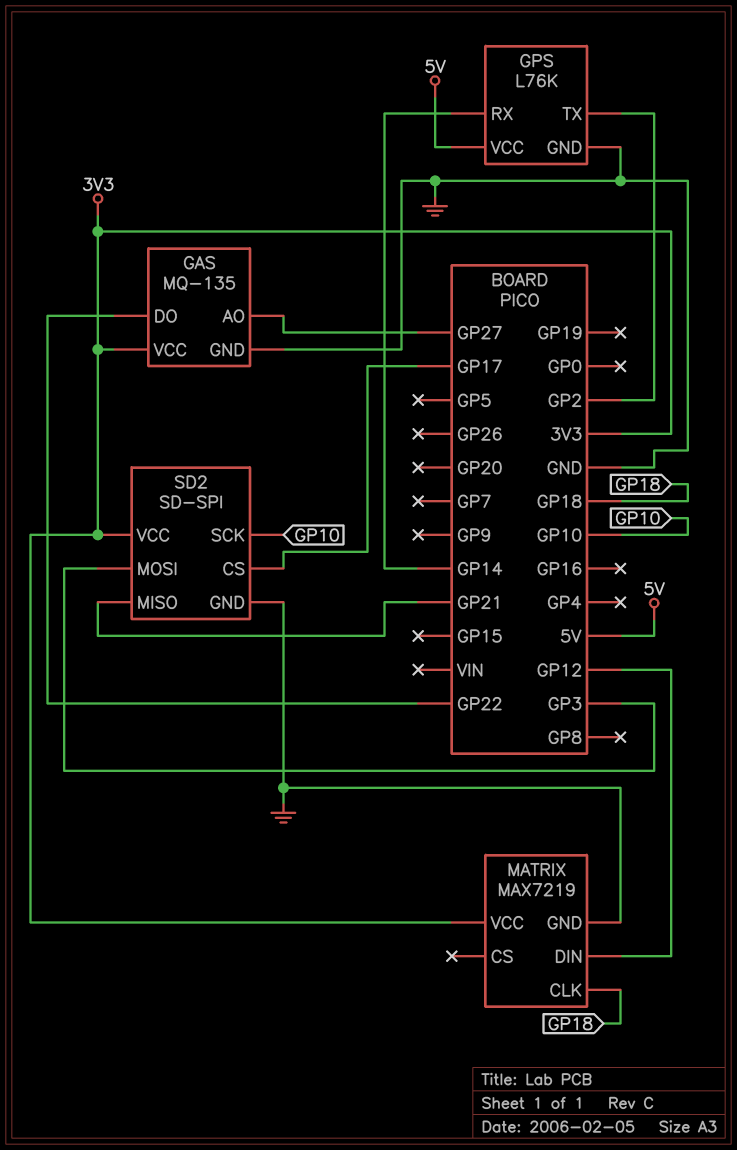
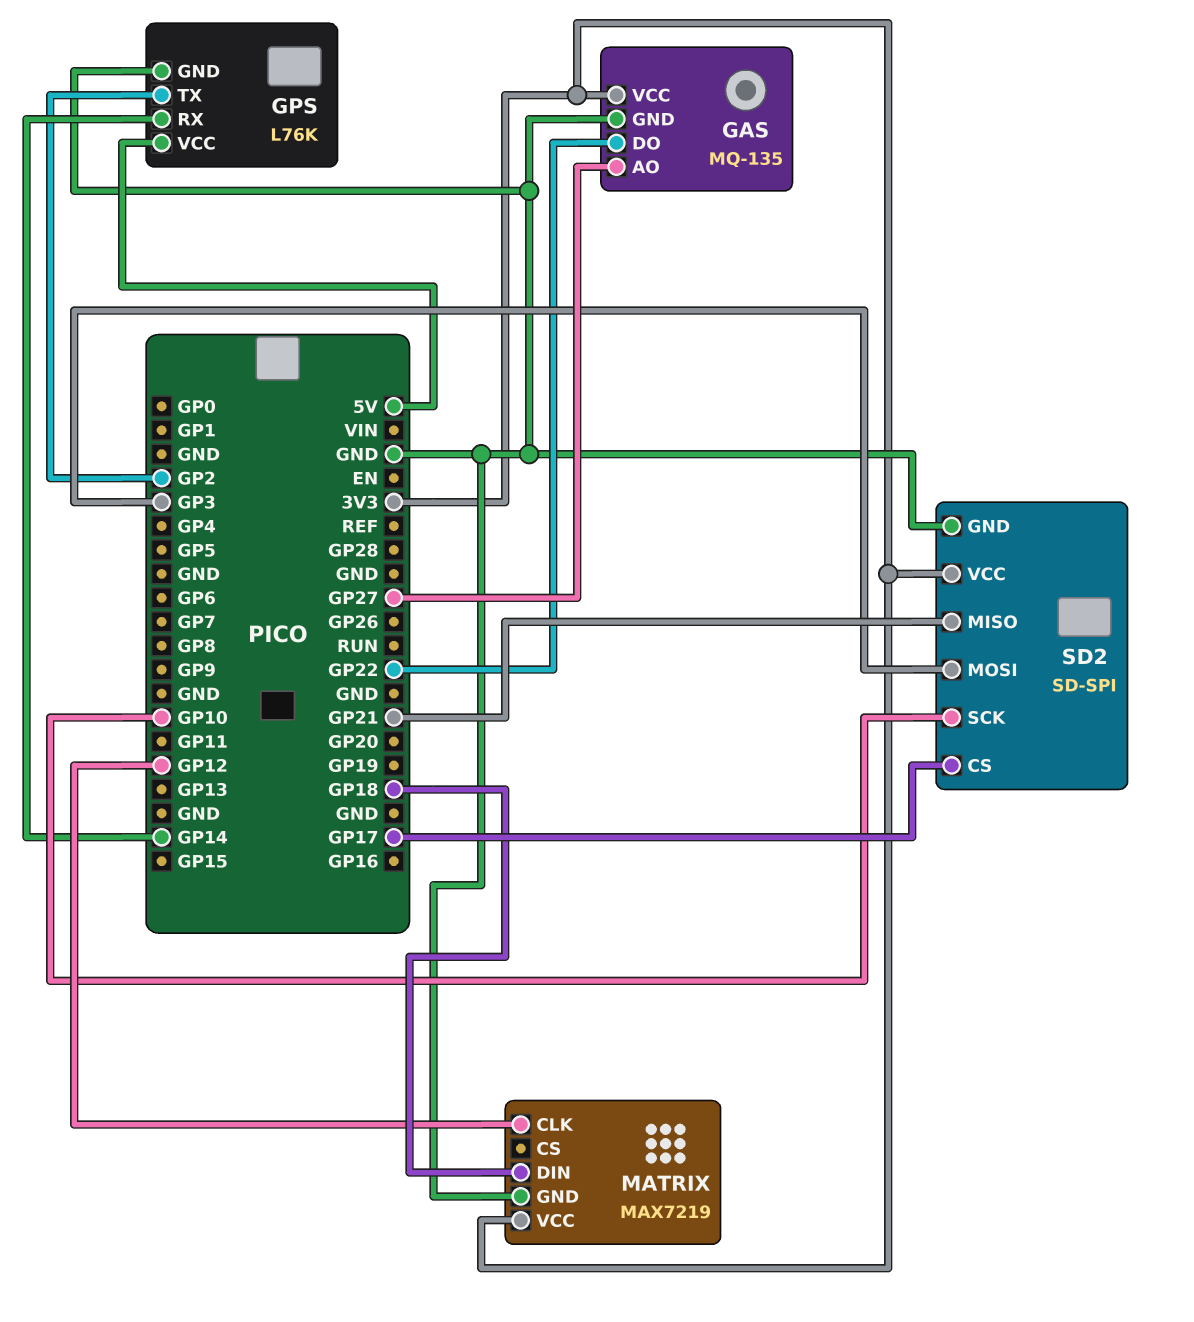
MATRIX pin CLK: GP18 -> GP12
MATRIX pin DIN: GP12 -> GP18

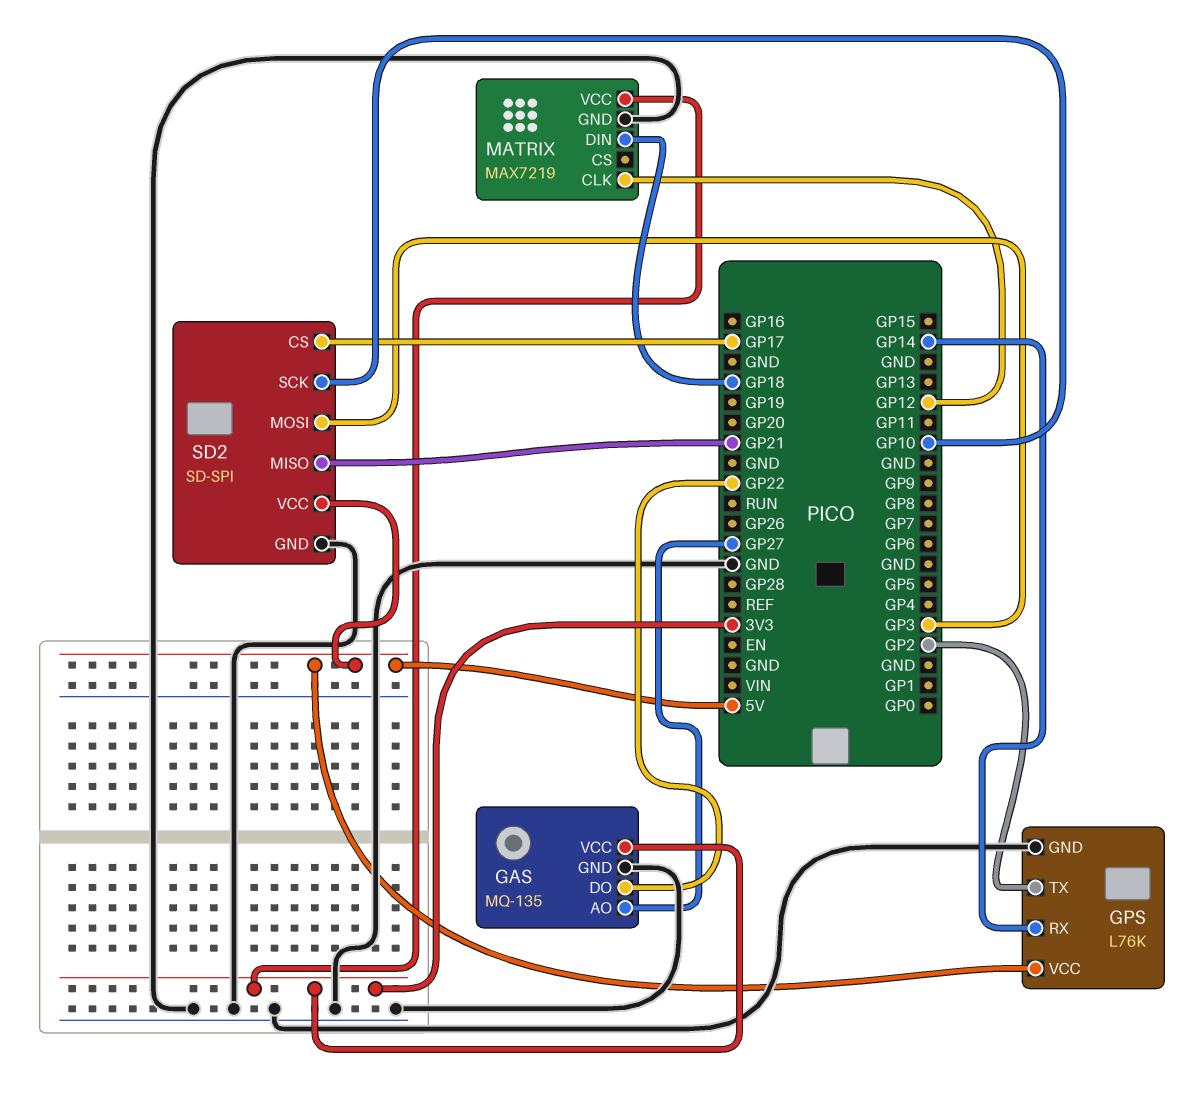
SD2 pin VCC: 3V3 -> 5V

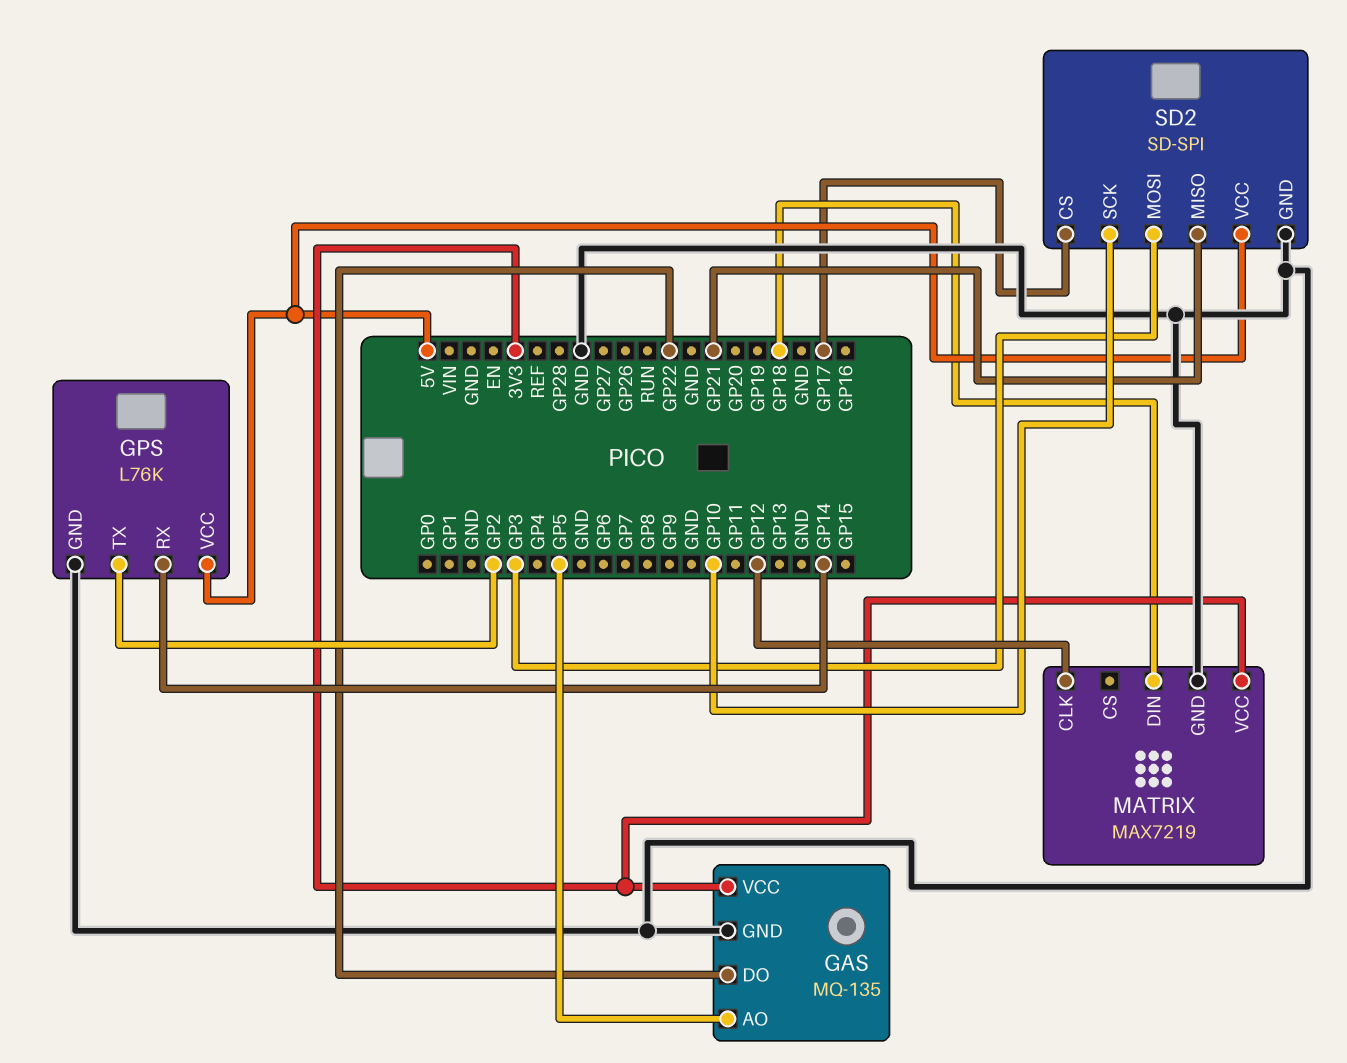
GAS pin AO: GP27 -> GP5

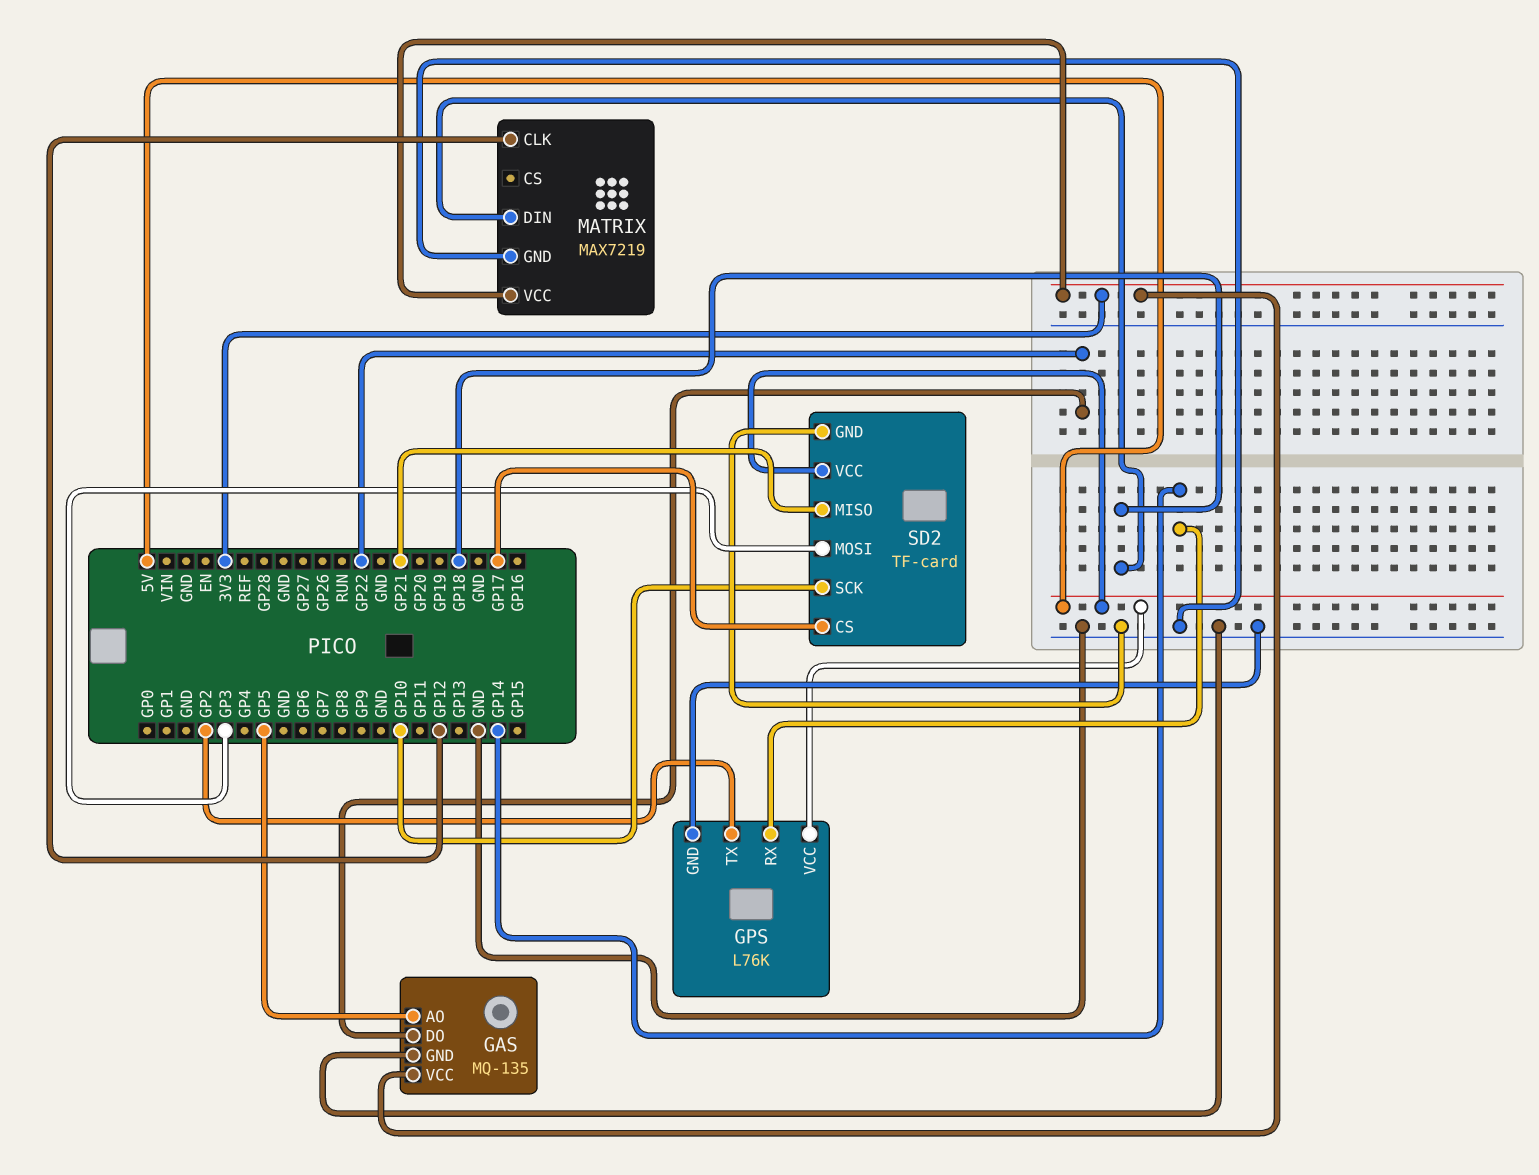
SD2: SD-SPI -> TF-card

